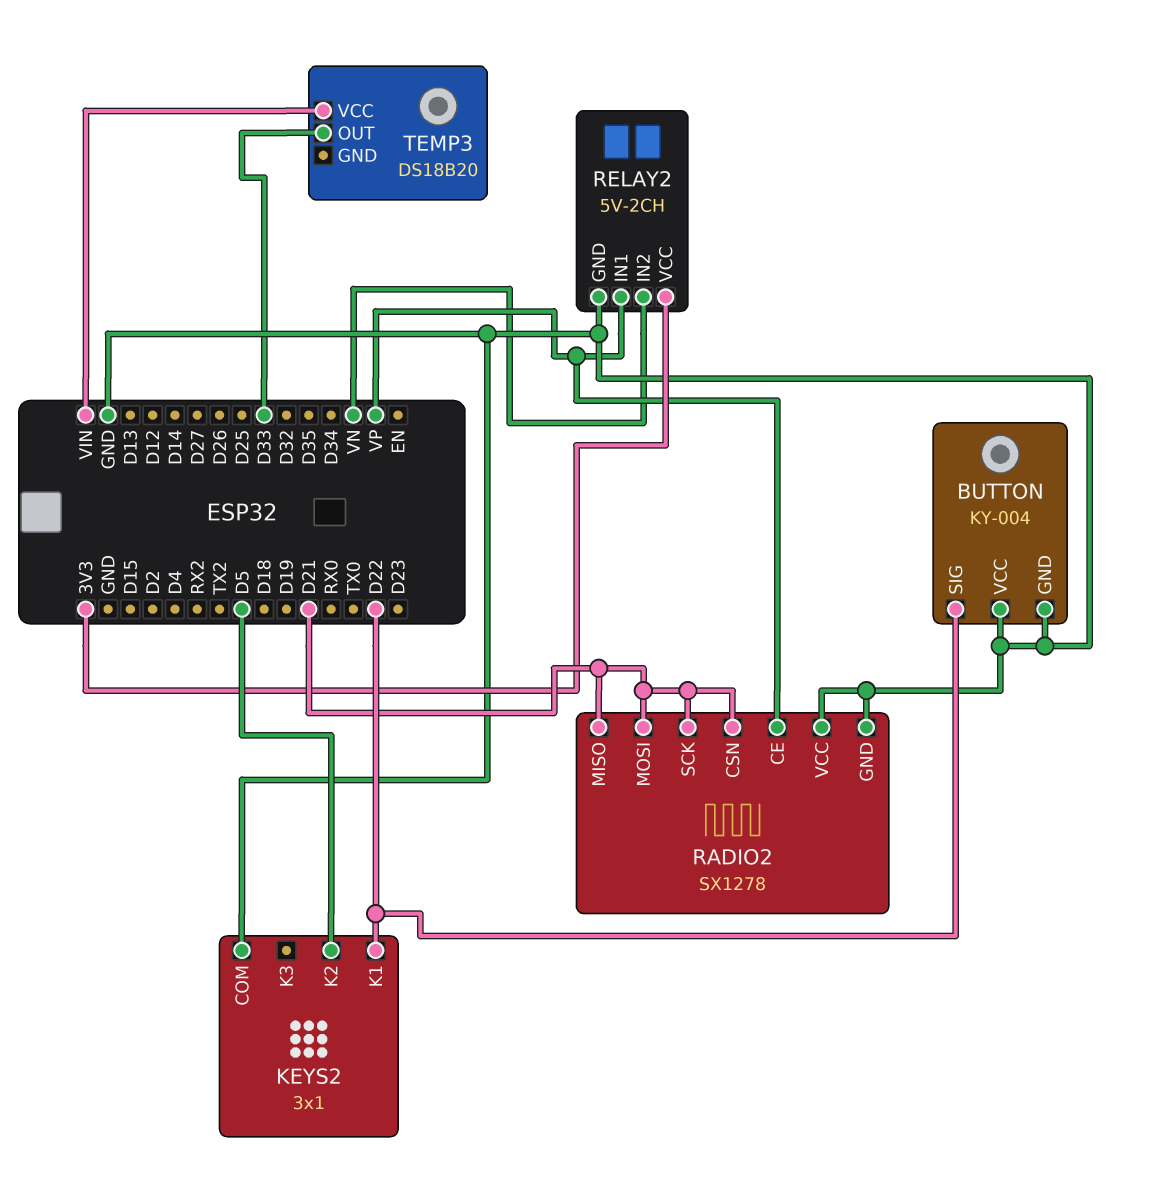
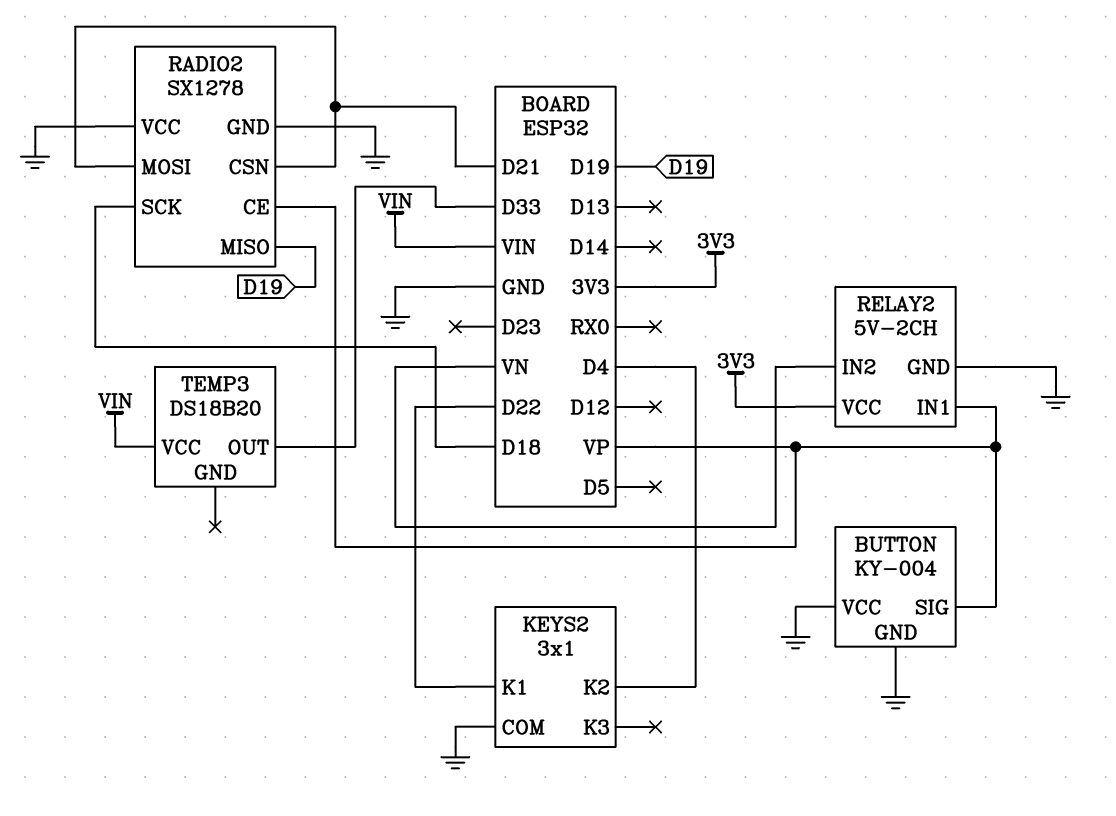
BUTTON pin SIG: D22 -> VP
KEYS2 pin K2: D5 -> D4
RADIO2 pin MISO: D21 -> D19
RADIO2 pin SCK: D21 -> D18

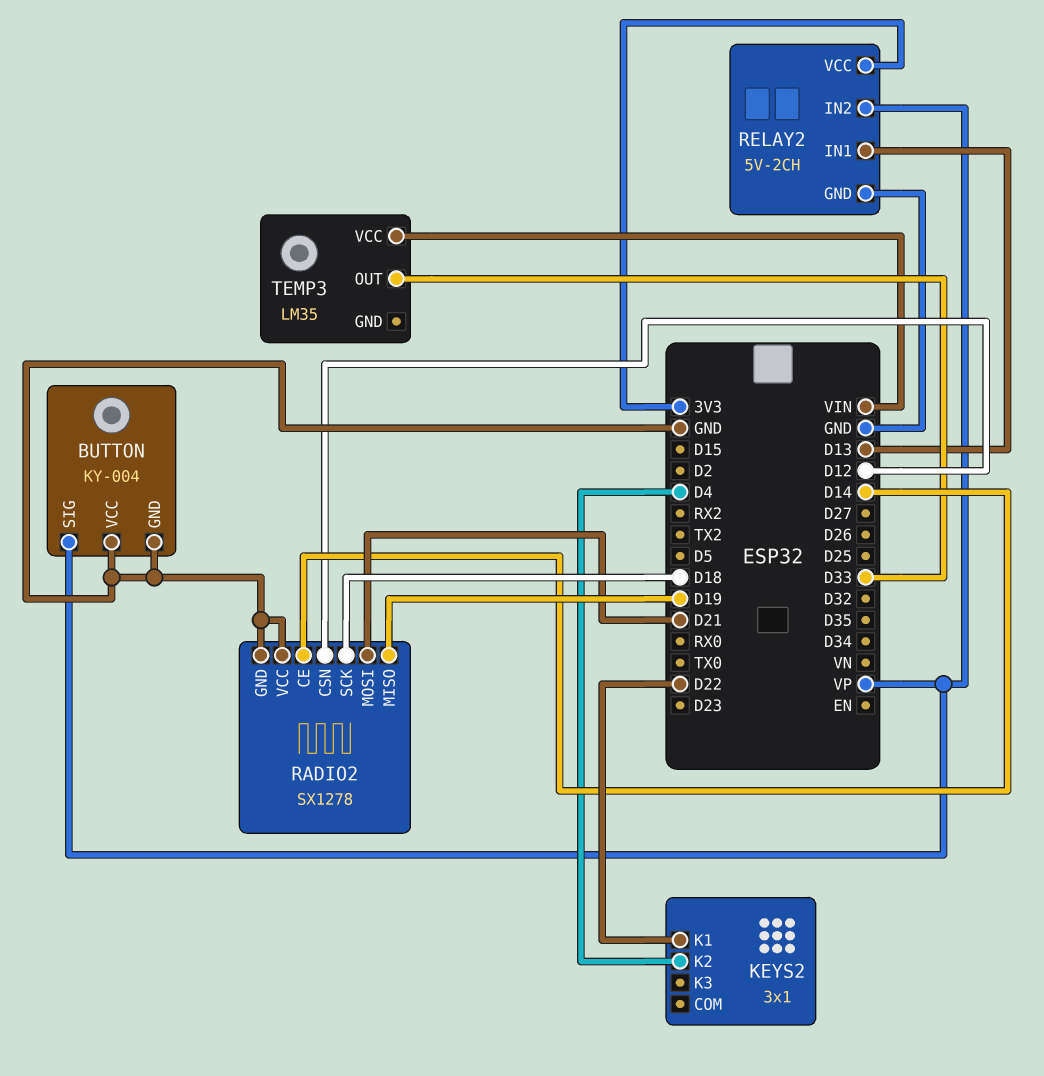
KEYS2 pin COM: GND -> none
RADIO2 pin CE: VP -> D14
RADIO2 pin CSN: D21 -> D12
RELAY2 pin IN1: VP -> D13
RELAY2 pin IN2: VN -> VP
TEMP3: DS18B20 -> LM35

